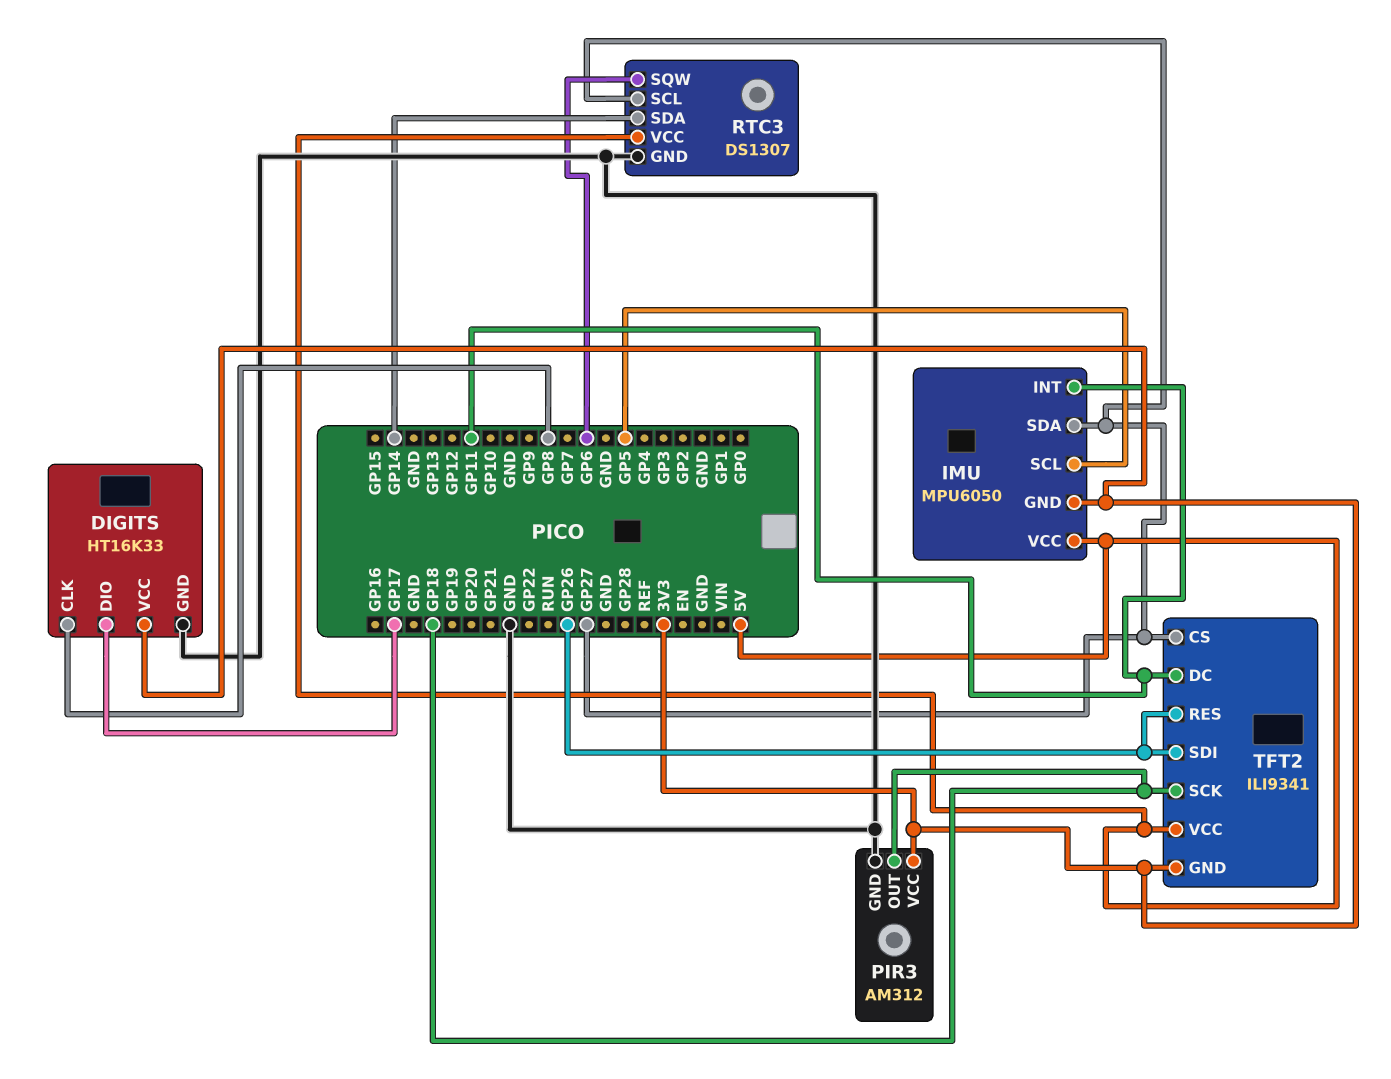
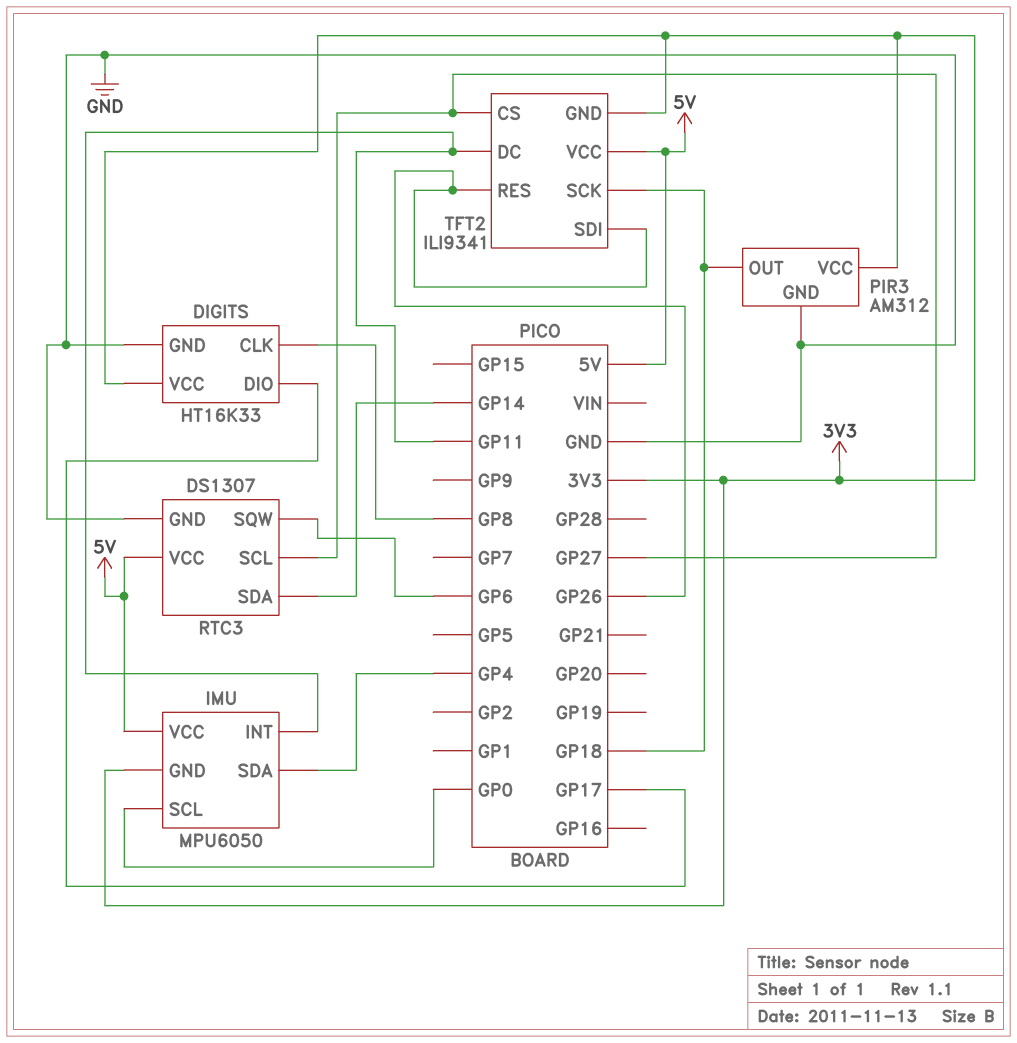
IMU pin SCL: GP5 -> GP0
IMU pin SDA: GP27 -> GP4

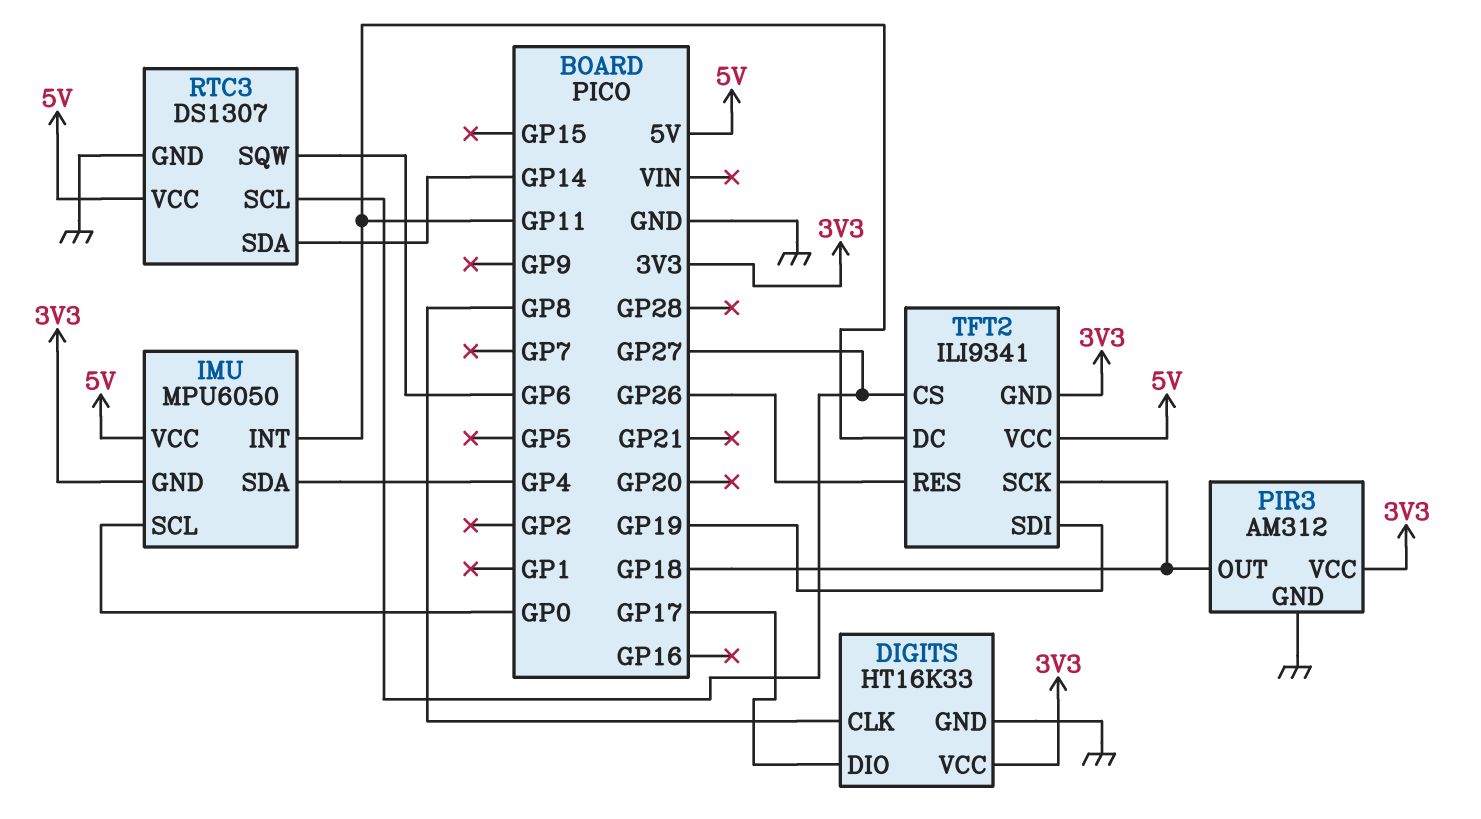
TFT2 pin SDI: GP26 -> GP19

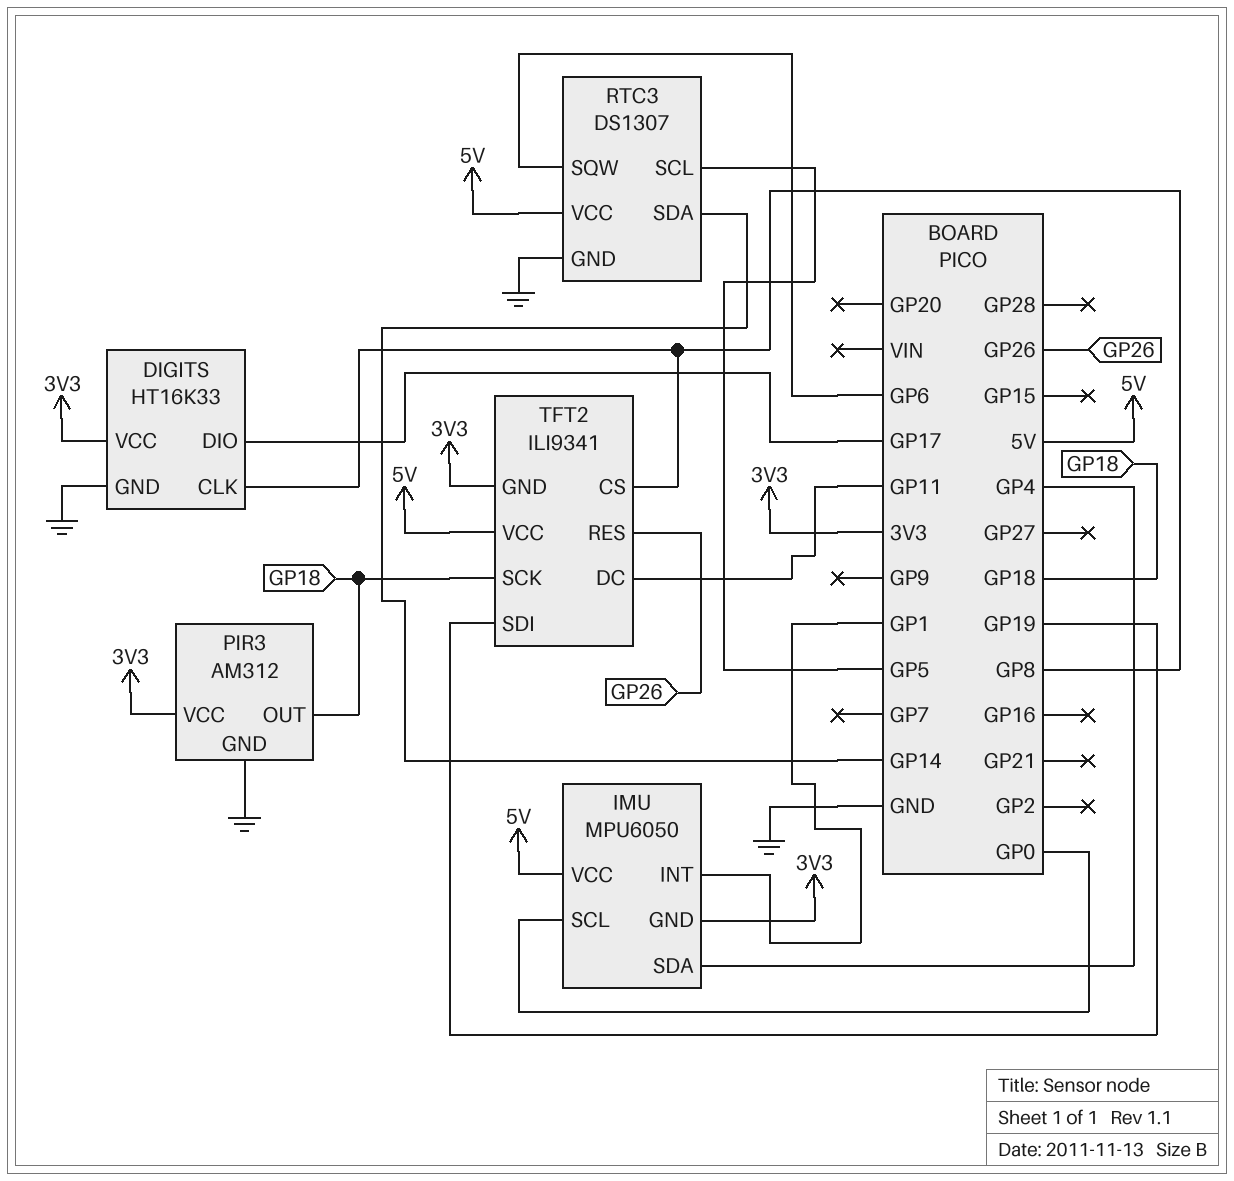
IMU pin INT: GP11 -> GP1
RTC3 pin SCL: GP27 -> GP5
TFT2 pin CS: GP27 -> GP8

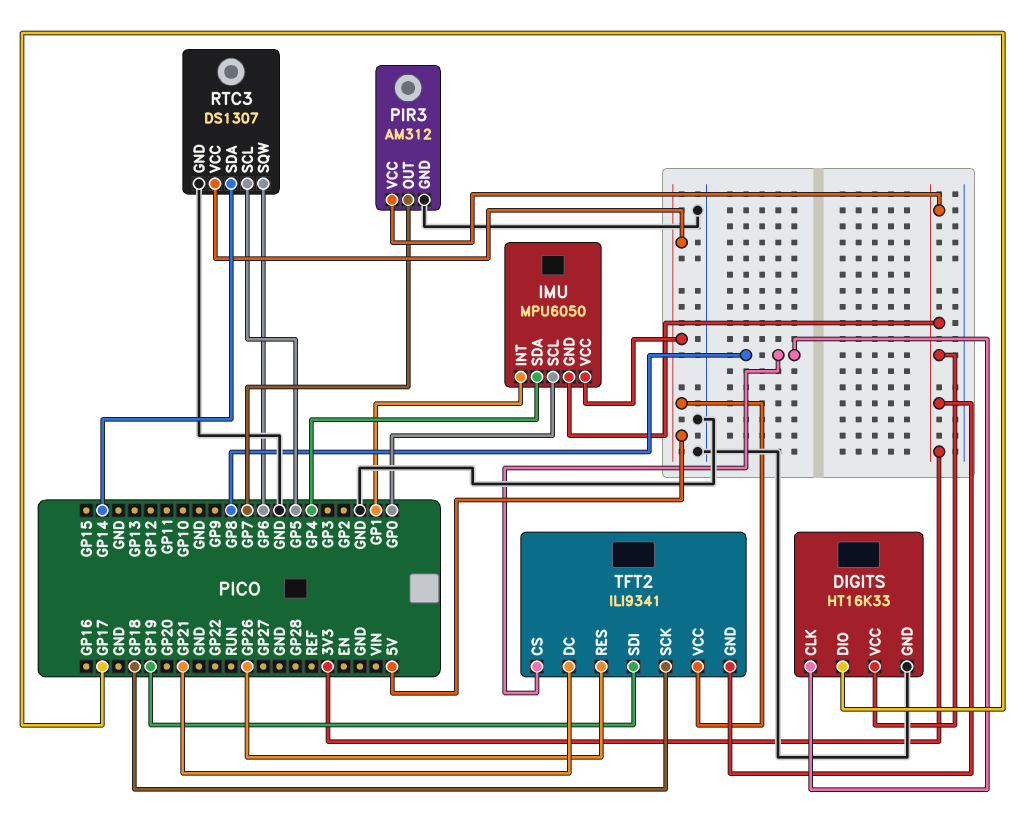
PIR3 pin OUT: GP18 -> GP7
TFT2 pin DC: GP11 -> GP21

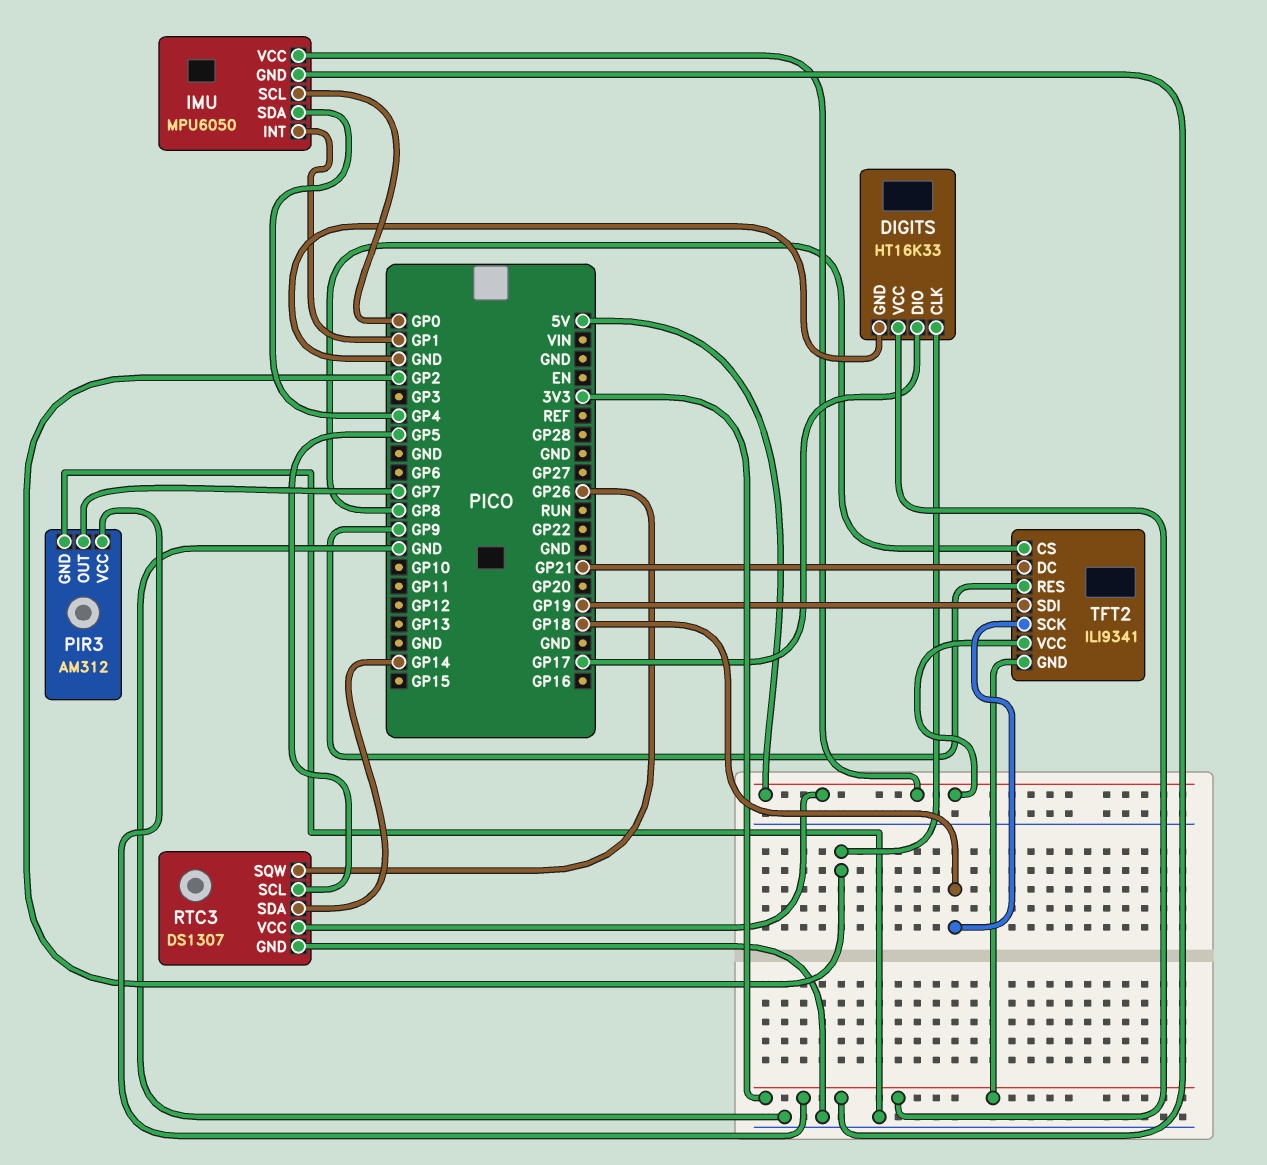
DIGITS pin CLK: GP8 -> GP2
RTC3 pin SQW: GP6 -> GP26
TFT2 pin RES: GP26 -> GP9

